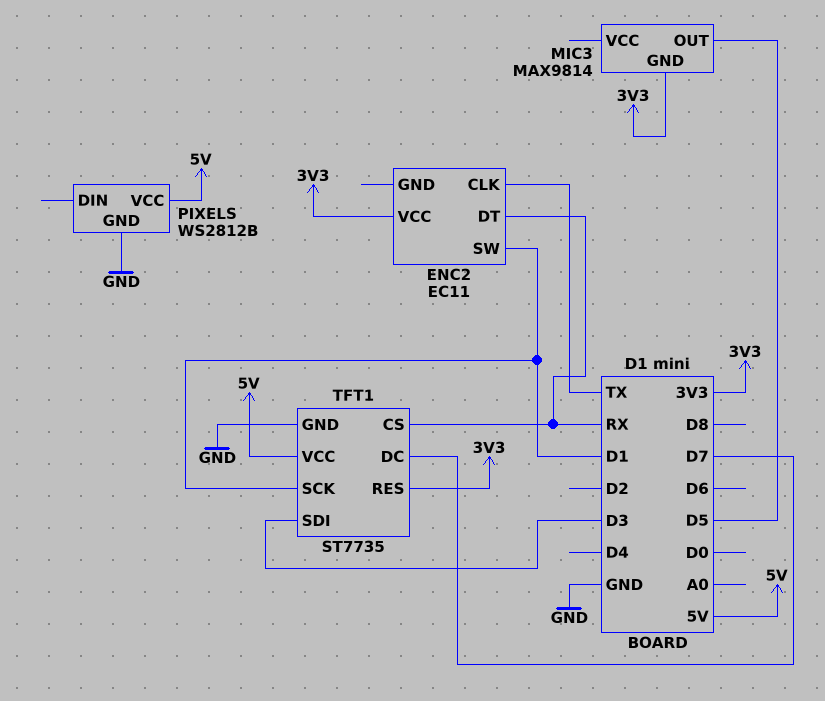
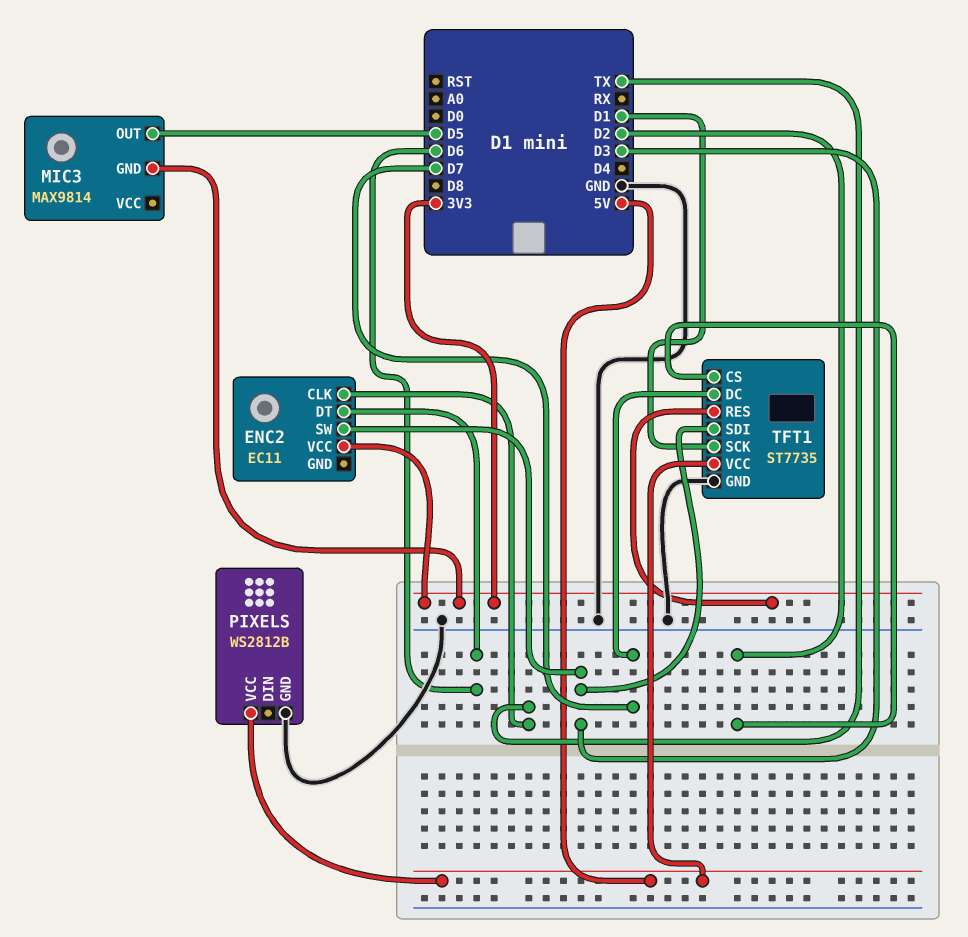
ENC2 pin DT: RX -> D6
ENC2 pin SW: D1 -> D3
TFT1 pin CS: RX -> D2

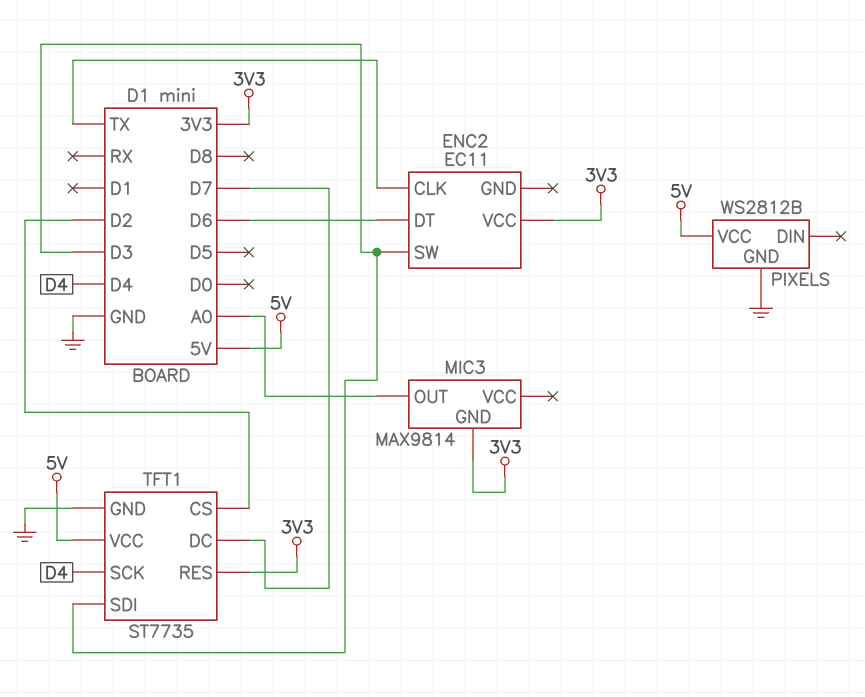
MIC3 pin OUT: D5 -> A0
TFT1 pin SCK: D1 -> D4

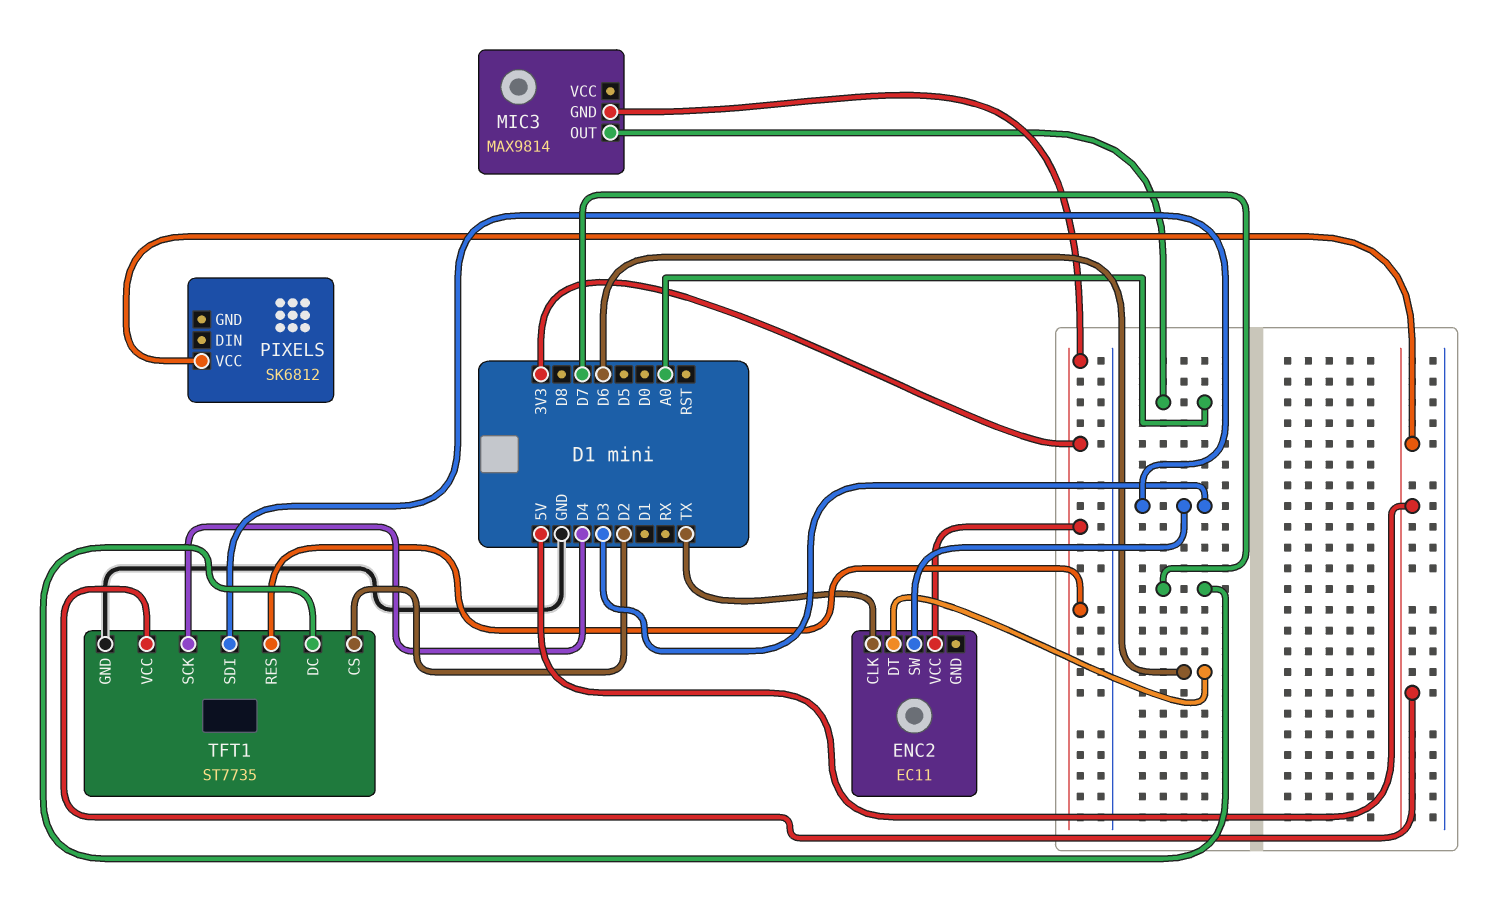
PIXELS: WS2812B -> SK6812
PIXELS pin GND: GND -> none

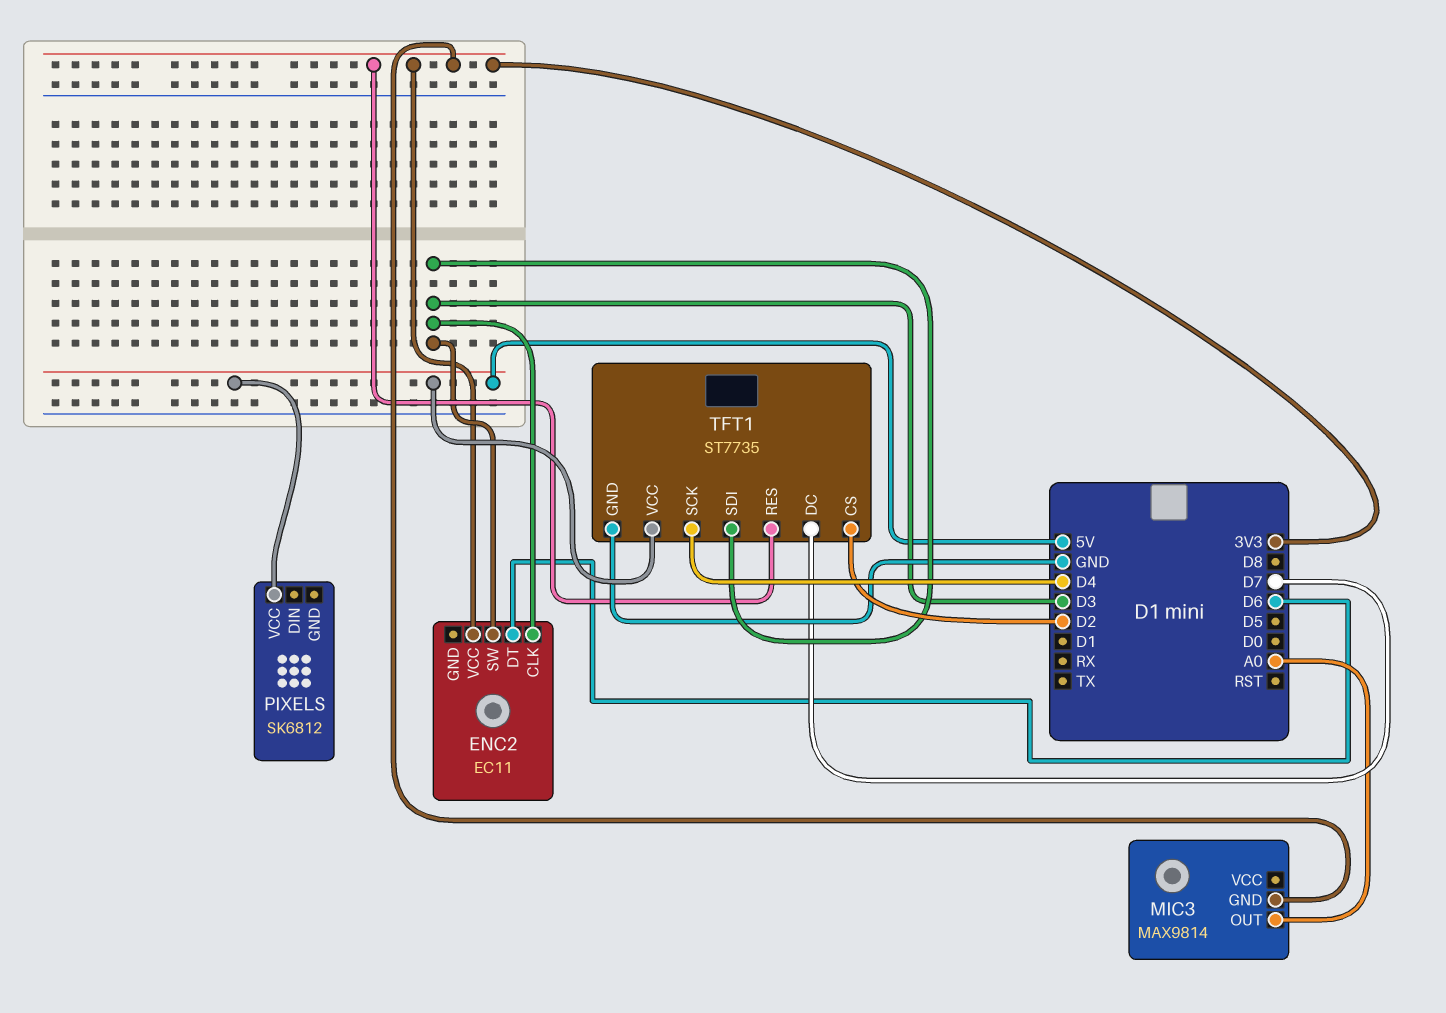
ENC2 pin CLK: TX -> D3

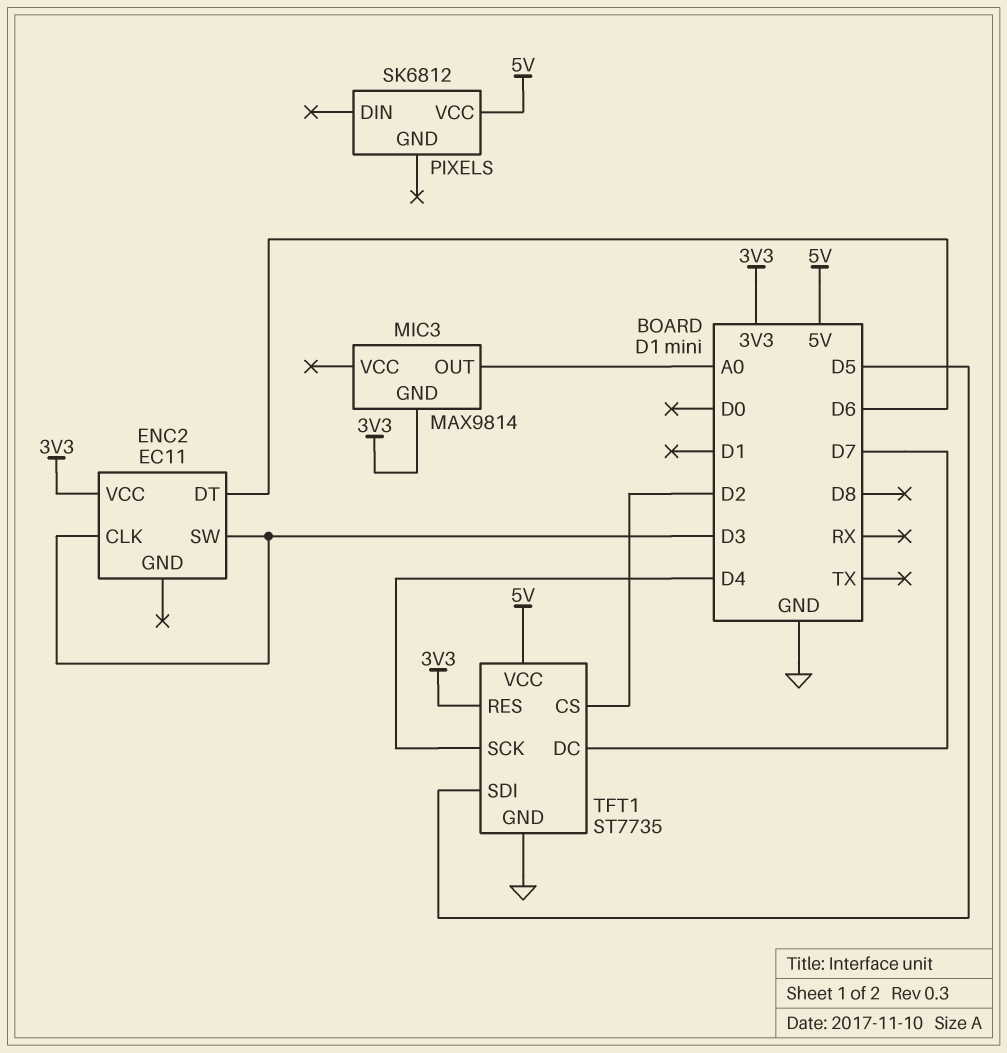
TFT1 pin SDI: D3 -> D5

